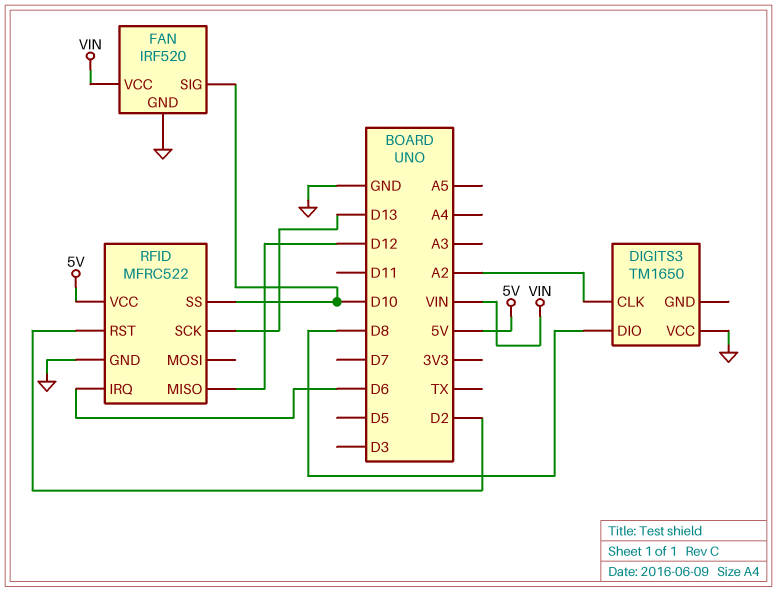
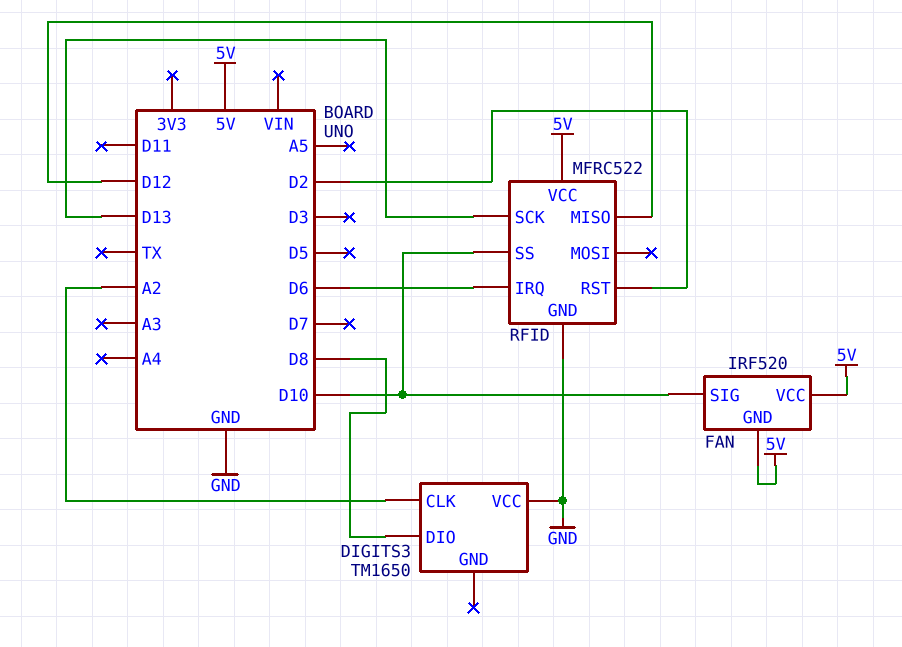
FAN pin GND: GND -> 5V
FAN pin VCC: VIN -> 5V

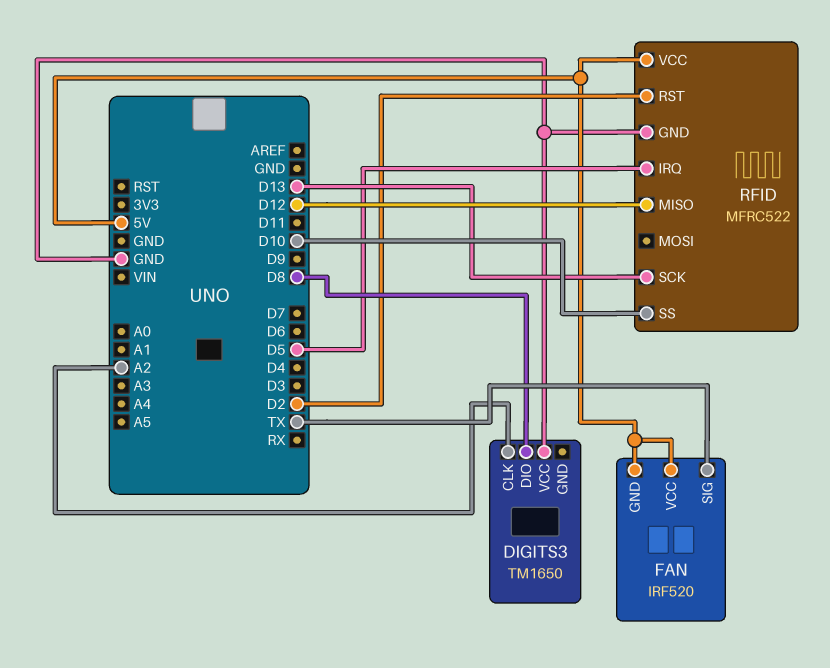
FAN pin SIG: D10 -> TX
RFID pin IRQ: D6 -> D5

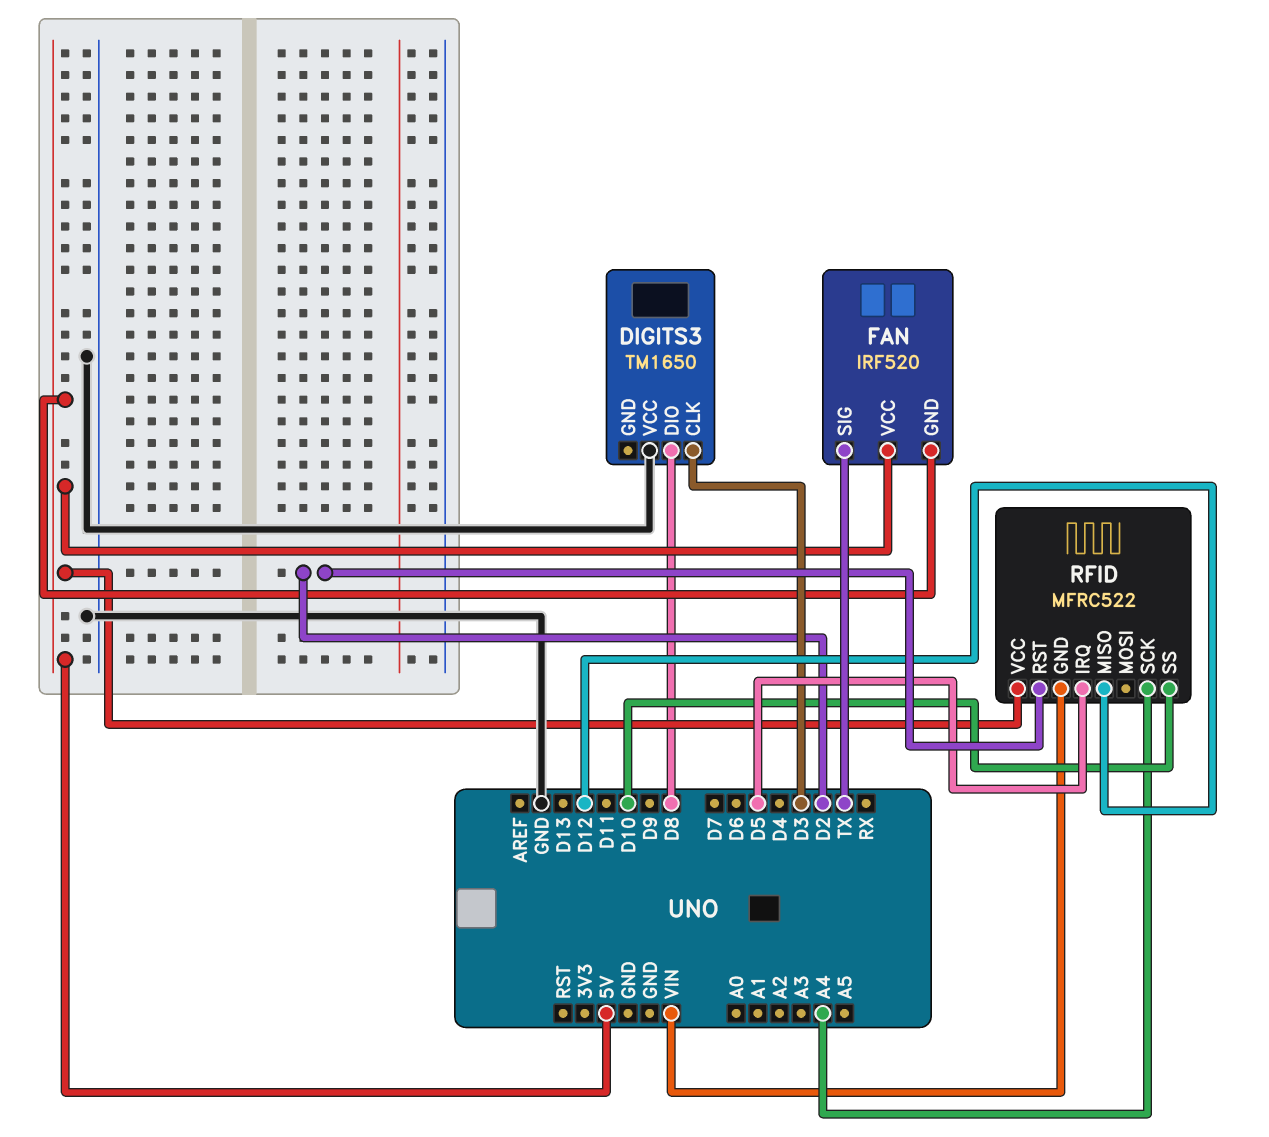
DIGITS3 pin CLK: A2 -> D3
RFID pin GND: GND -> VIN
RFID pin SCK: D13 -> A4

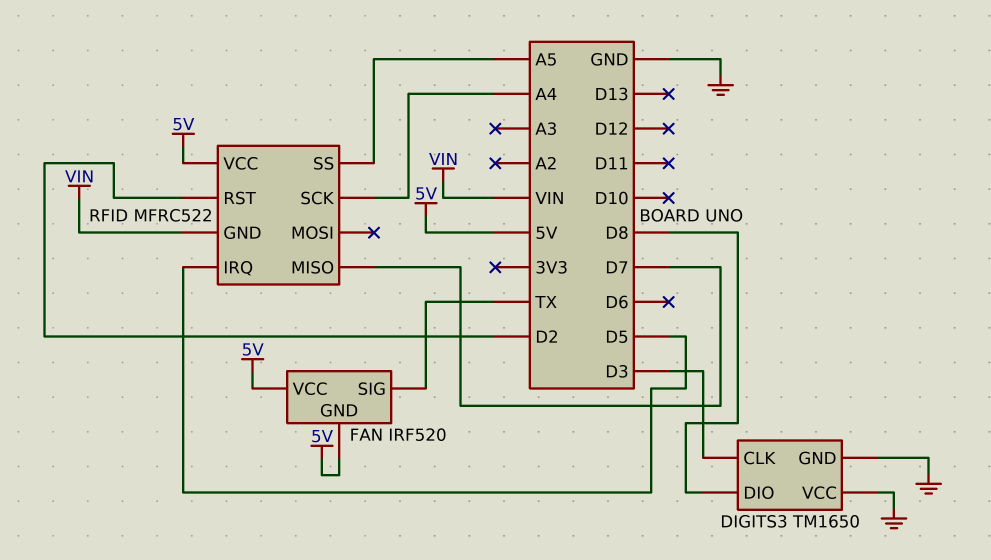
DIGITS3 pin GND: none -> GND
RFID pin MISO: D12 -> D7
RFID pin SS: D10 -> A5

